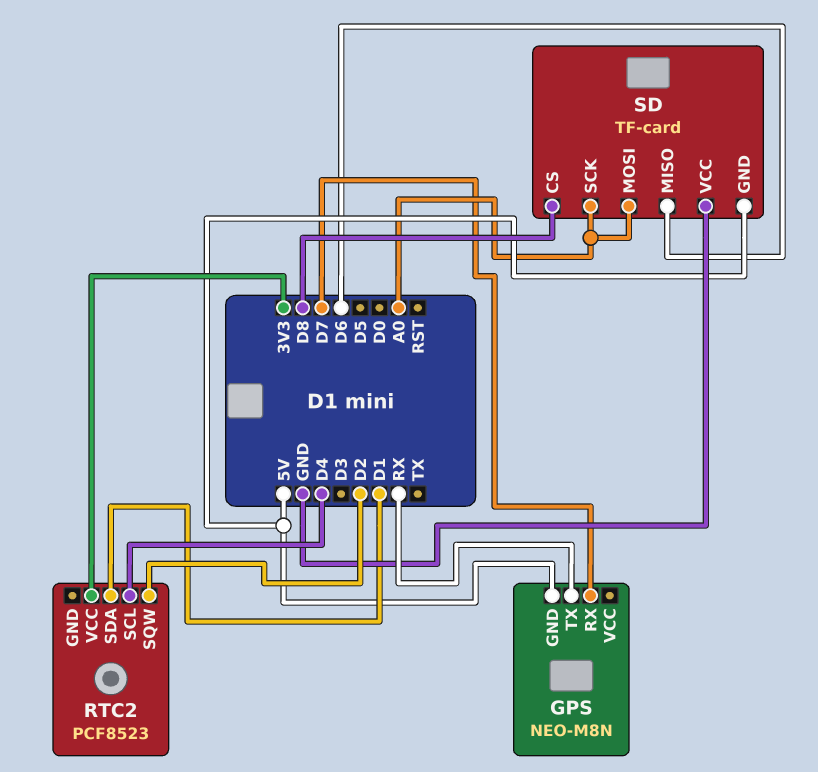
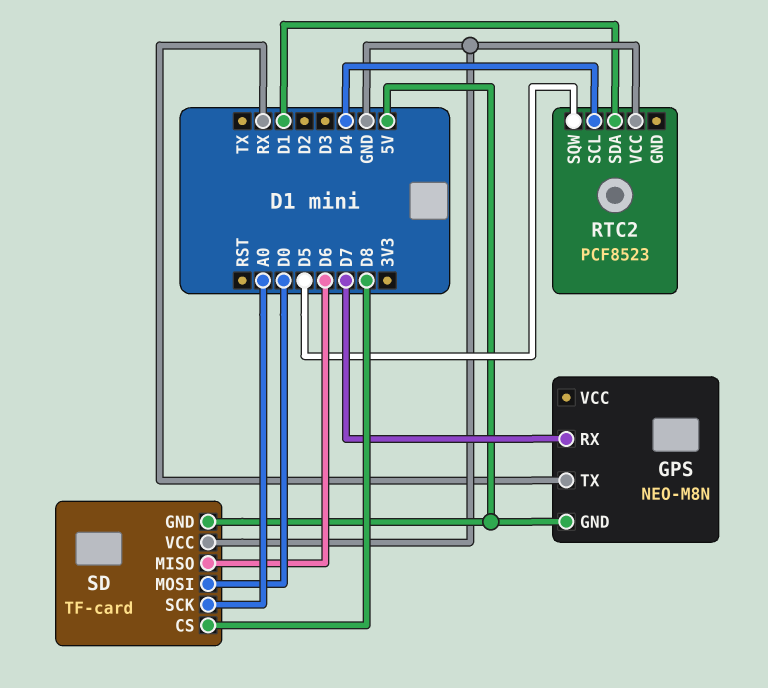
RTC2 pin SQW: D2 -> D5
RTC2 pin VCC: 3V3 -> GND
SD pin MOSI: A0 -> D0

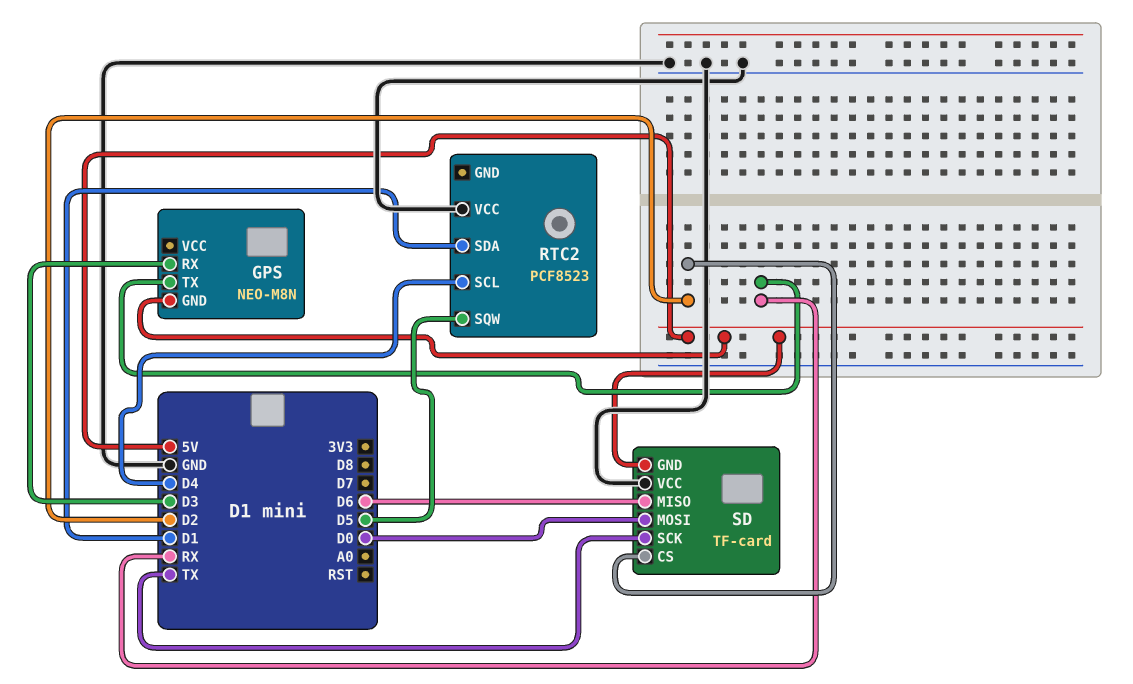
GPS pin RX: D7 -> D3
SD pin CS: D8 -> D2
SD pin SCK: A0 -> TX

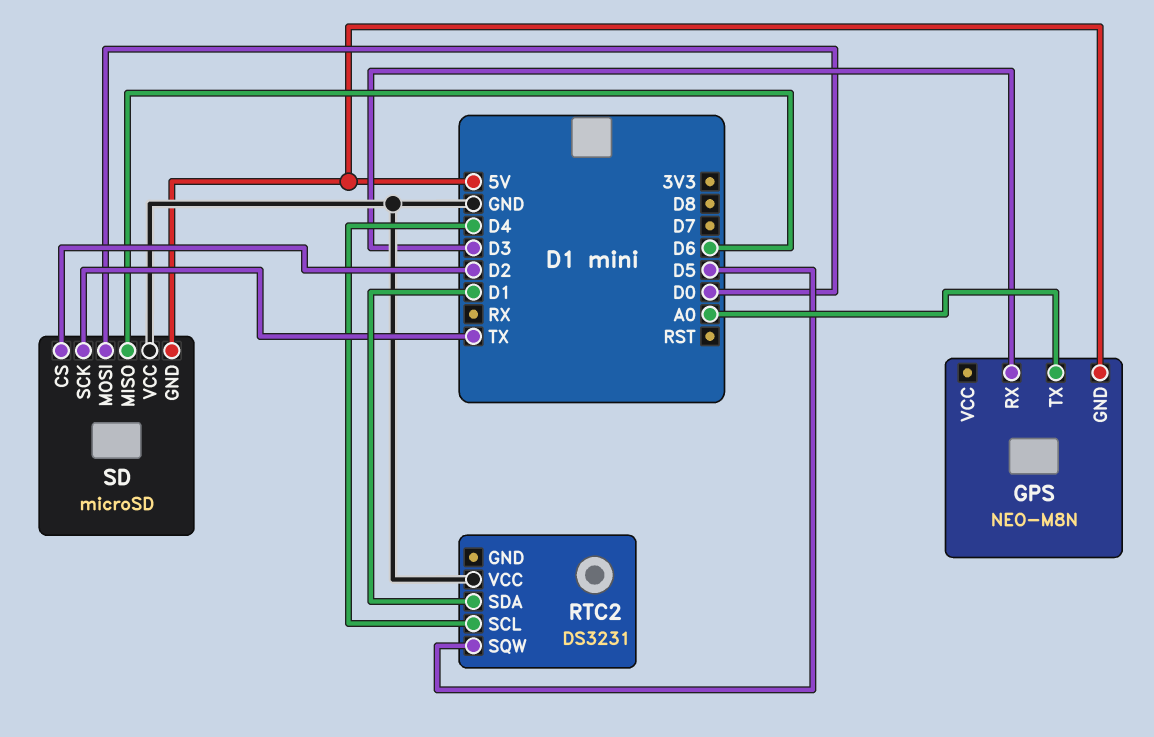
GPS pin TX: RX -> A0
RTC2: PCF8523 -> DS3231
SD: TF-card -> microSD

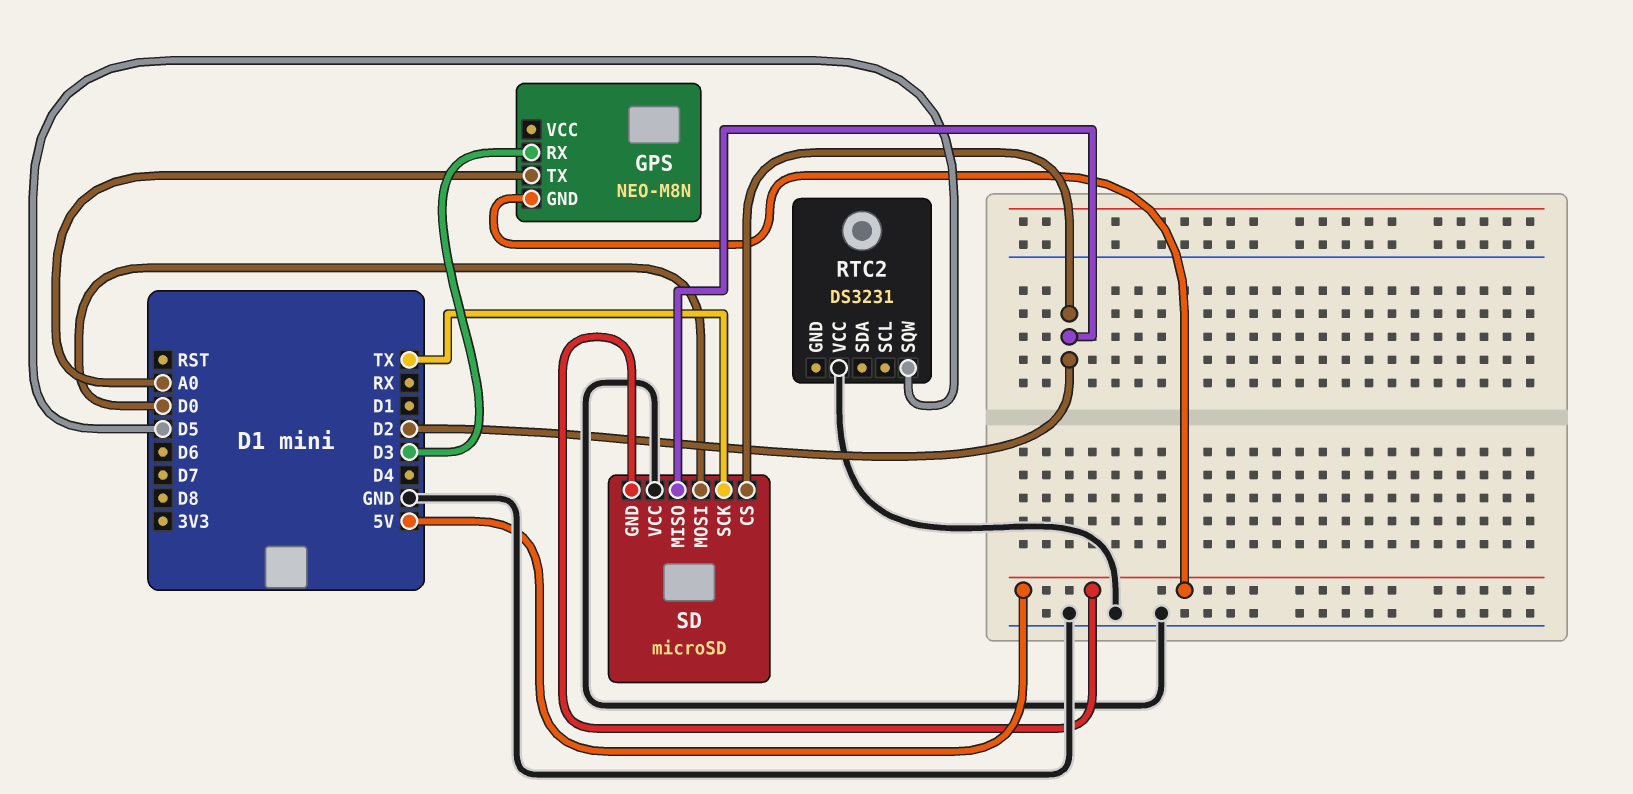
RTC2 pin SCL: D4 -> none
RTC2 pin SDA: D1 -> none
SD pin MISO: D6 -> D2

